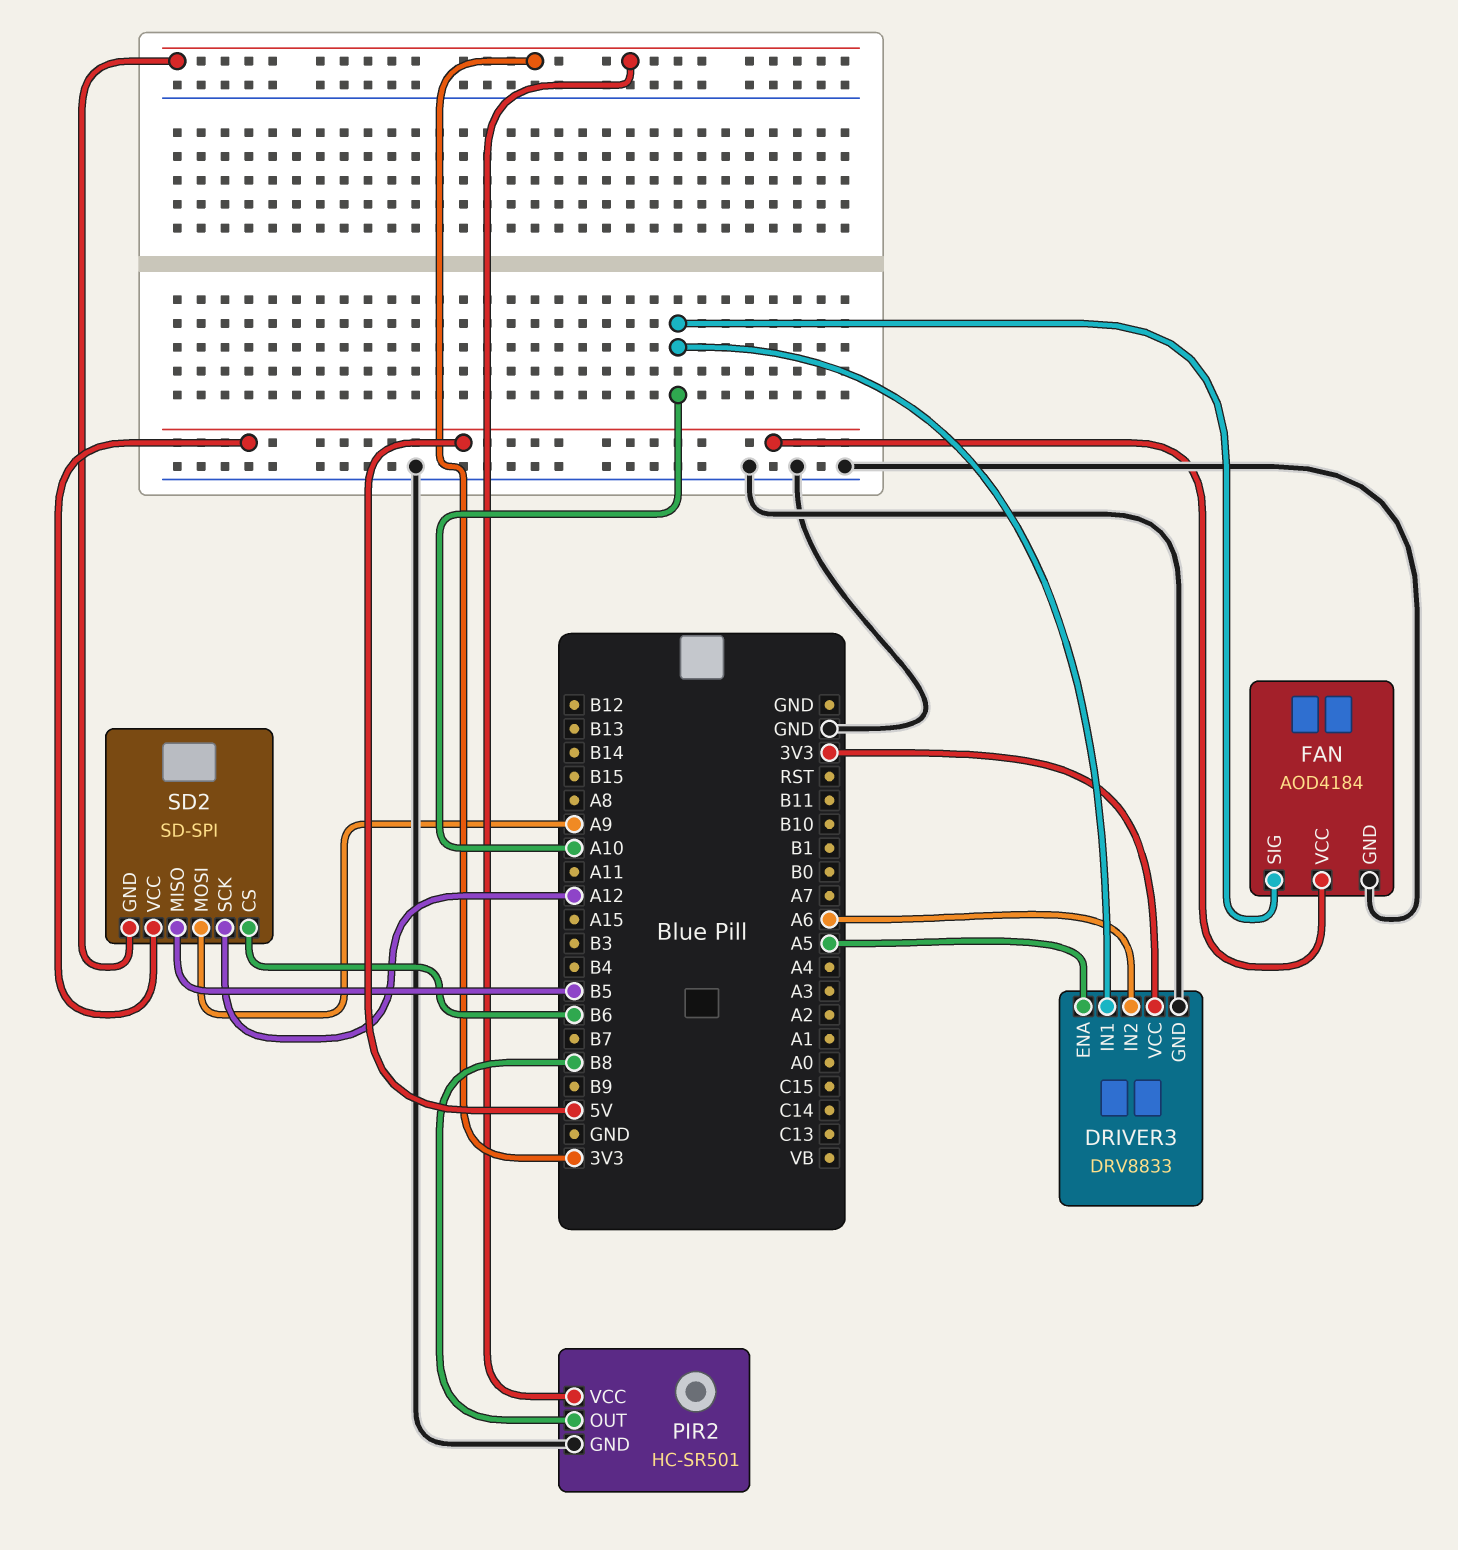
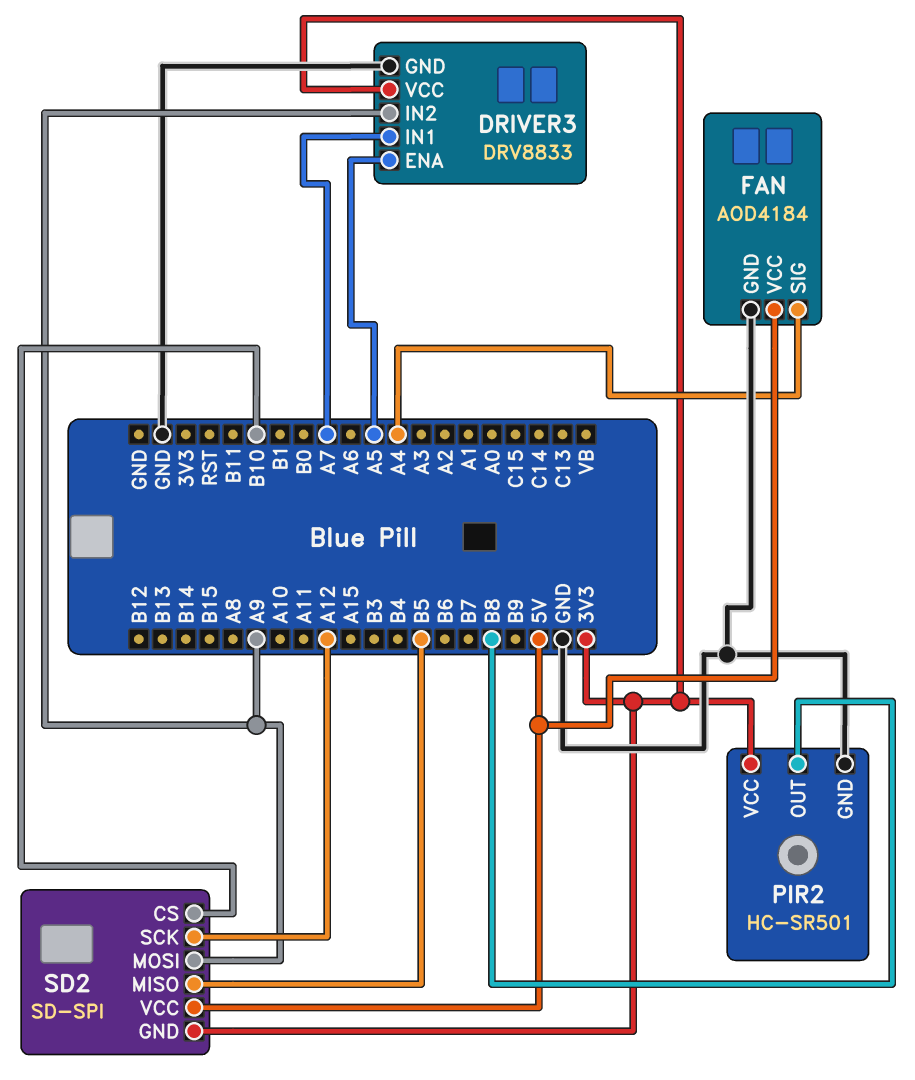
DRIVER3 pin IN1: A10 -> A7
DRIVER3 pin IN2: A6 -> A9
FAN pin SIG: A10 -> A4
SD2 pin CS: B6 -> B10

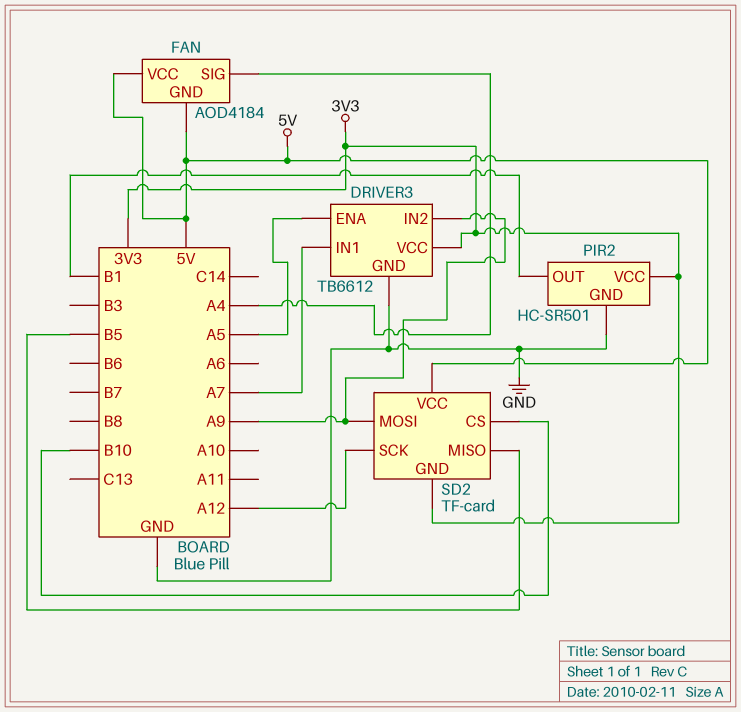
DRIVER3: DRV8833 -> TB6612
FAN pin GND: GND -> 5V
PIR2 pin OUT: B8 -> B1
SD2: SD-SPI -> TF-card

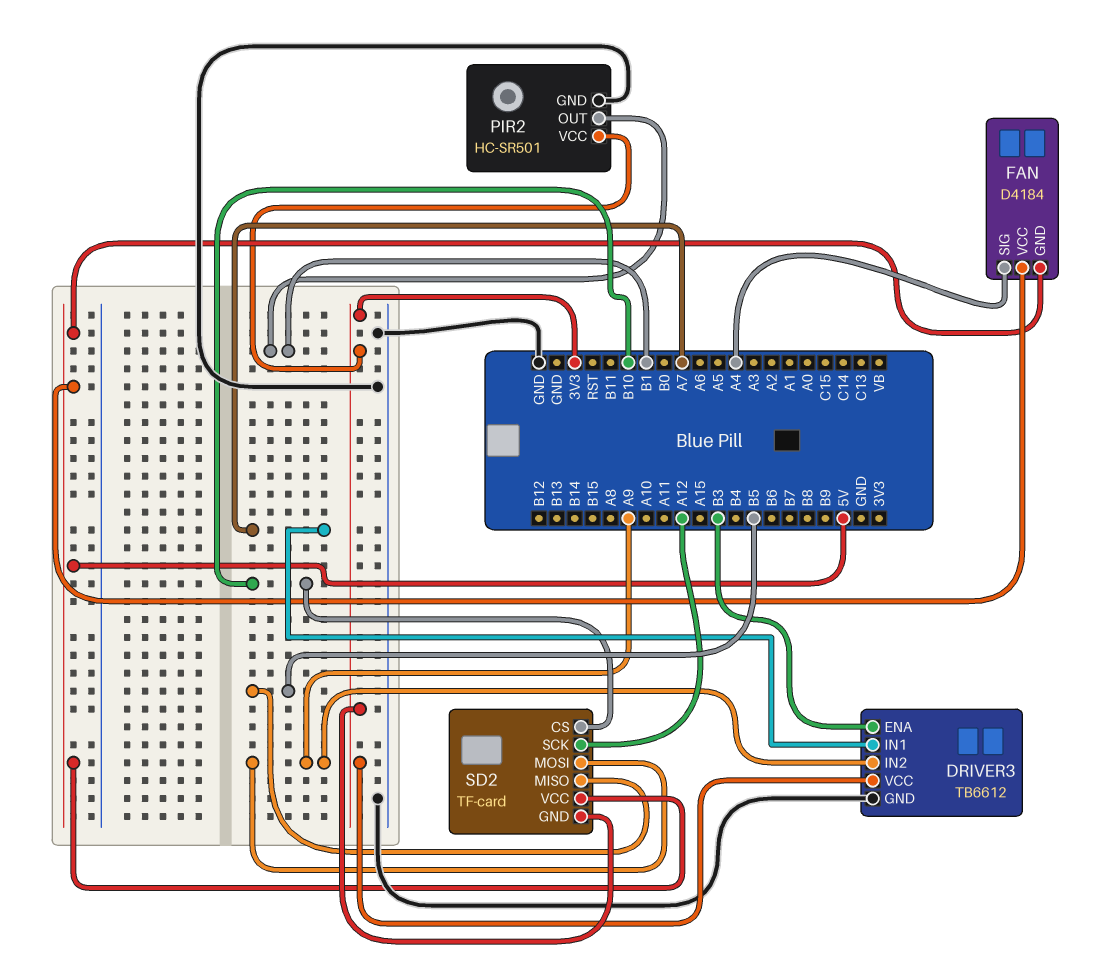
DRIVER3 pin ENA: A5 -> B3
FAN: AOD4184 -> D4184

